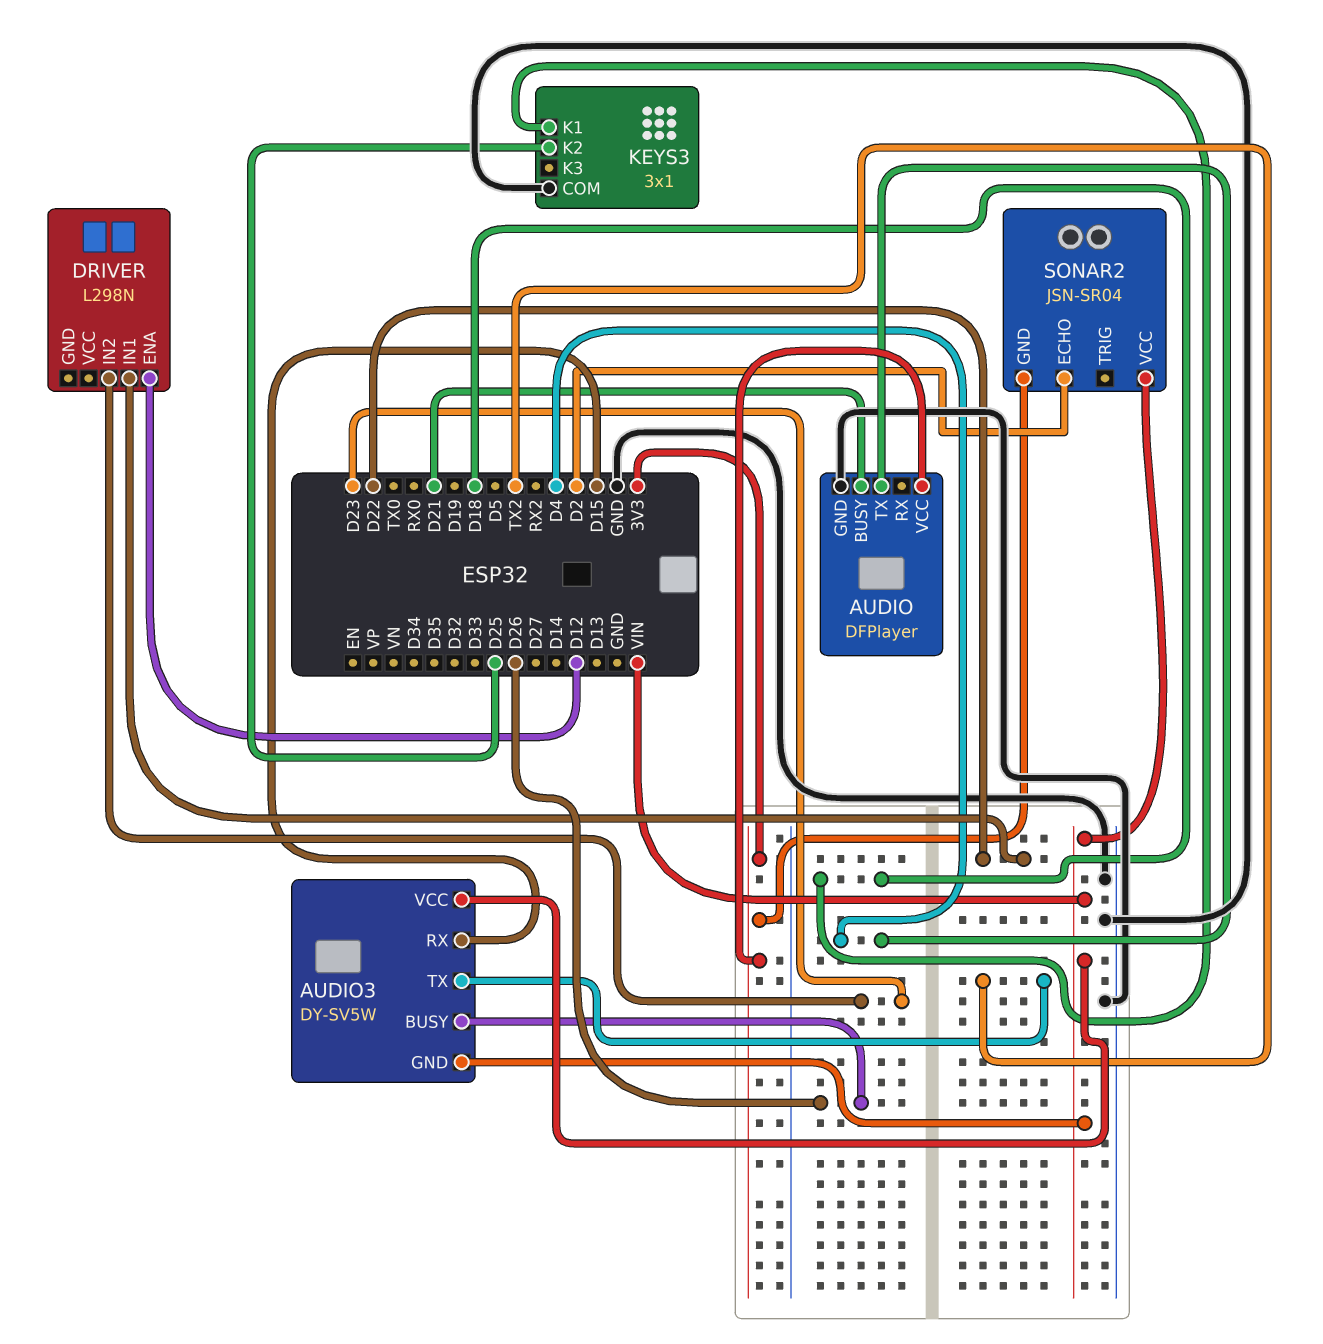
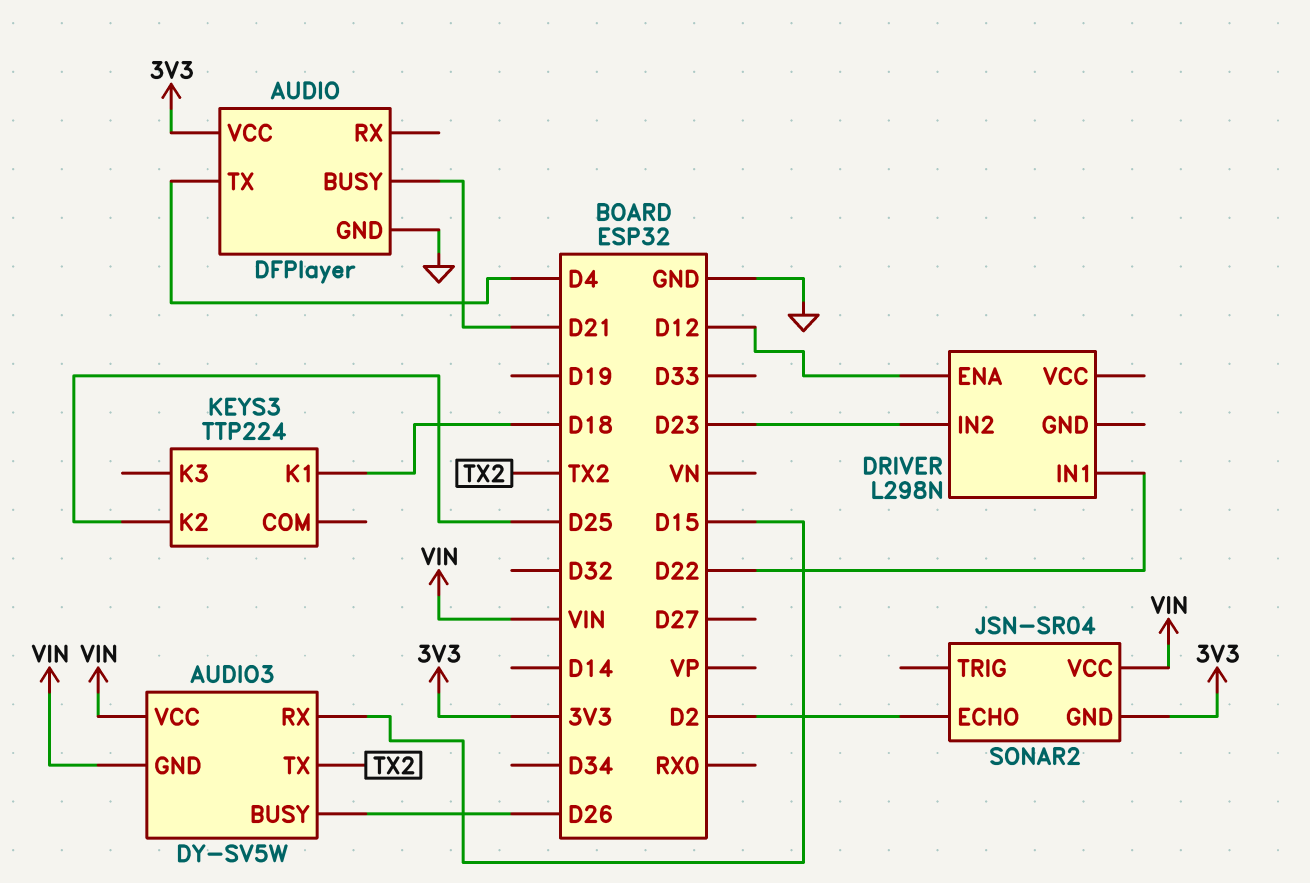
KEYS3: 3x1 -> TTP224
KEYS3 pin COM: GND -> none

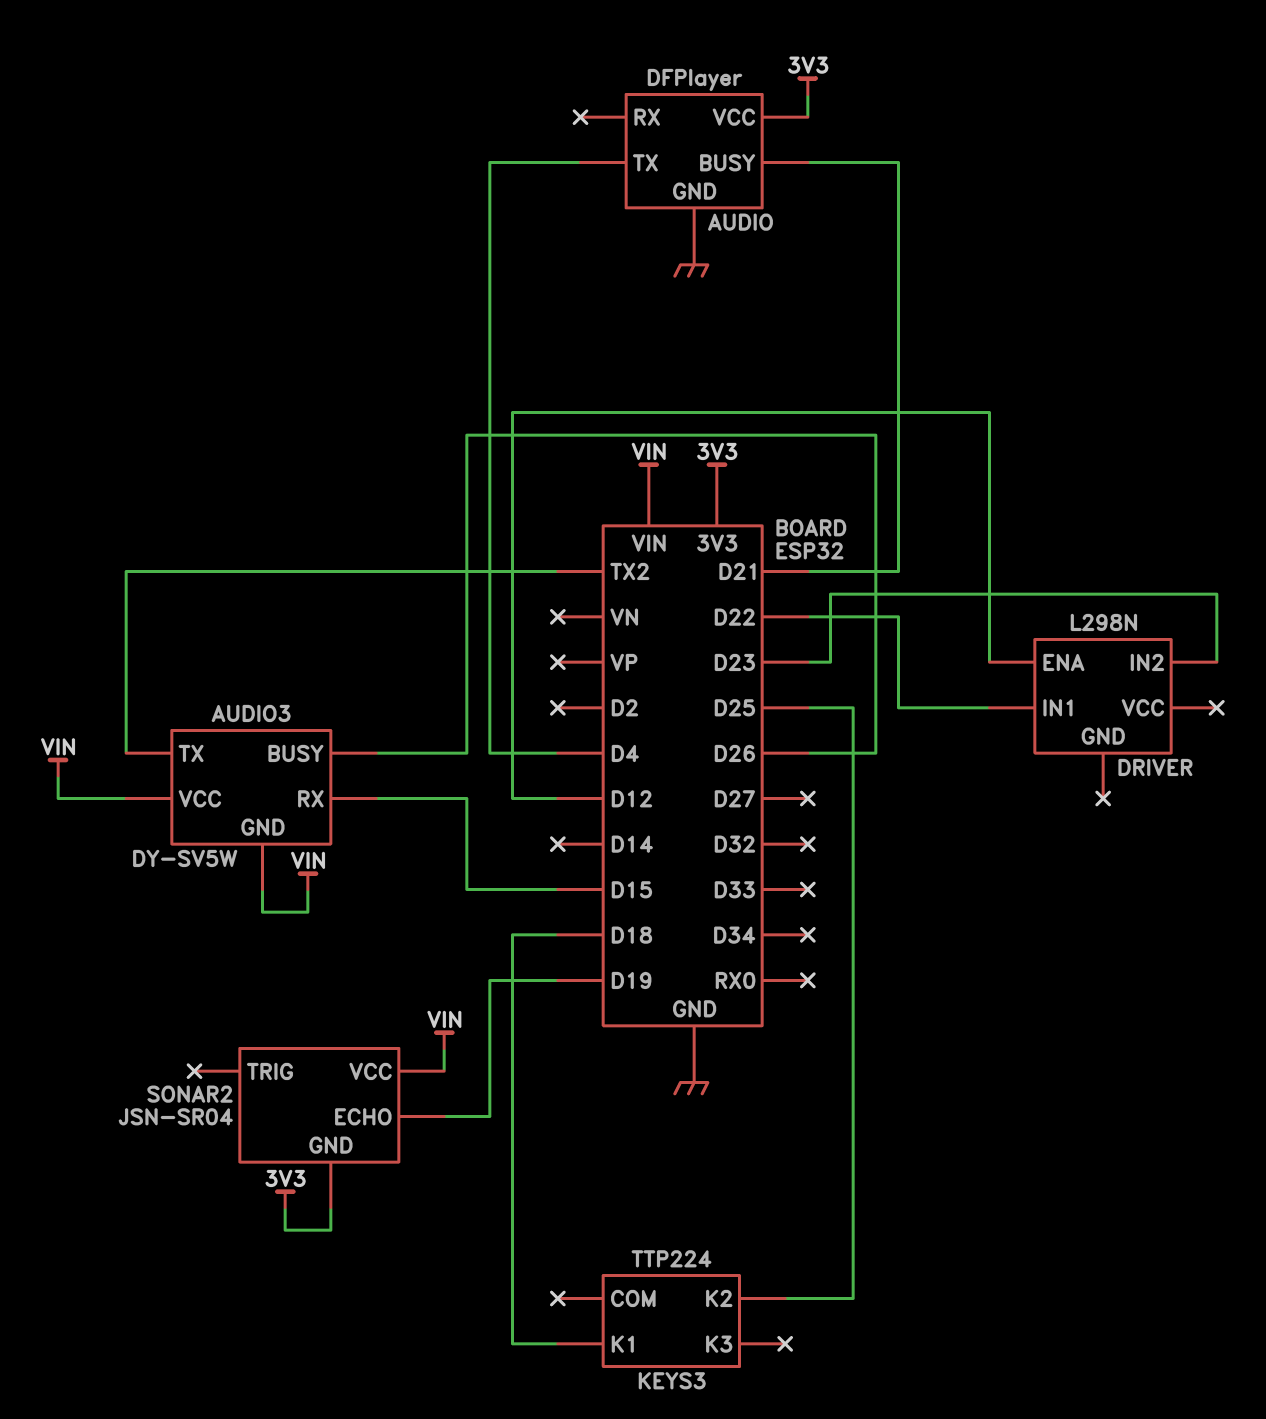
SONAR2 pin ECHO: D2 -> D19

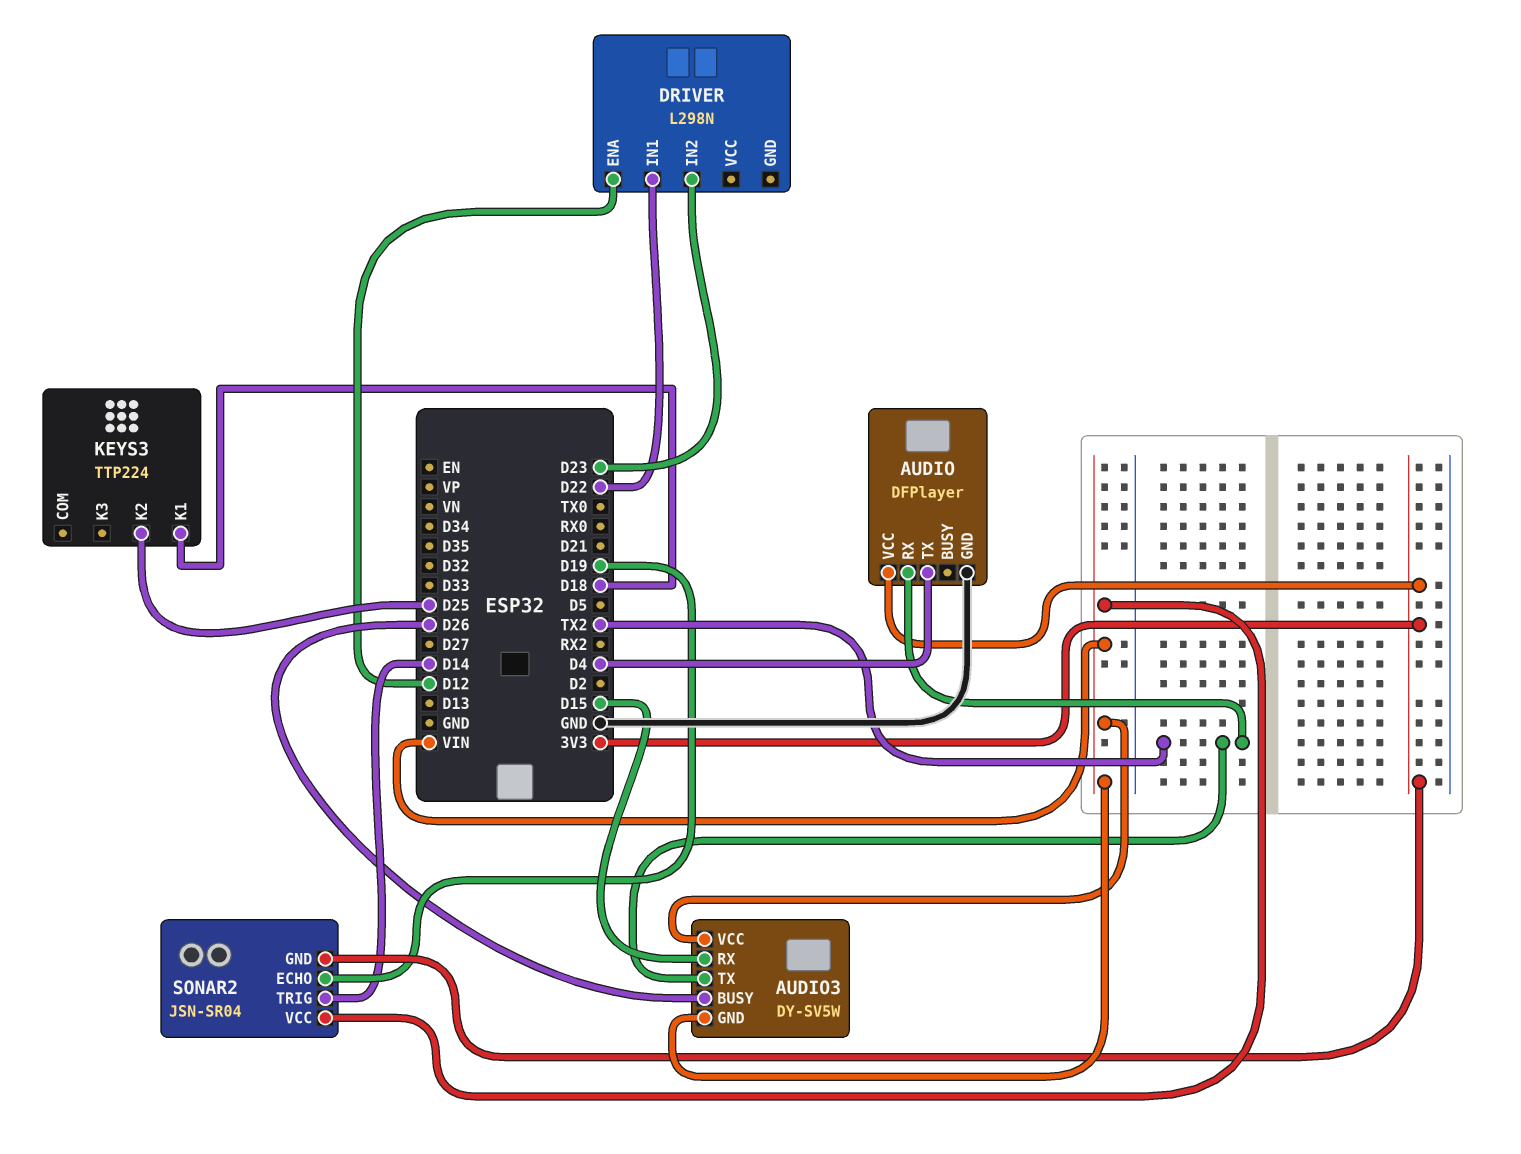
AUDIO pin BUSY: D21 -> none
AUDIO pin RX: none -> TX2
SONAR2 pin TRIG: none -> D14

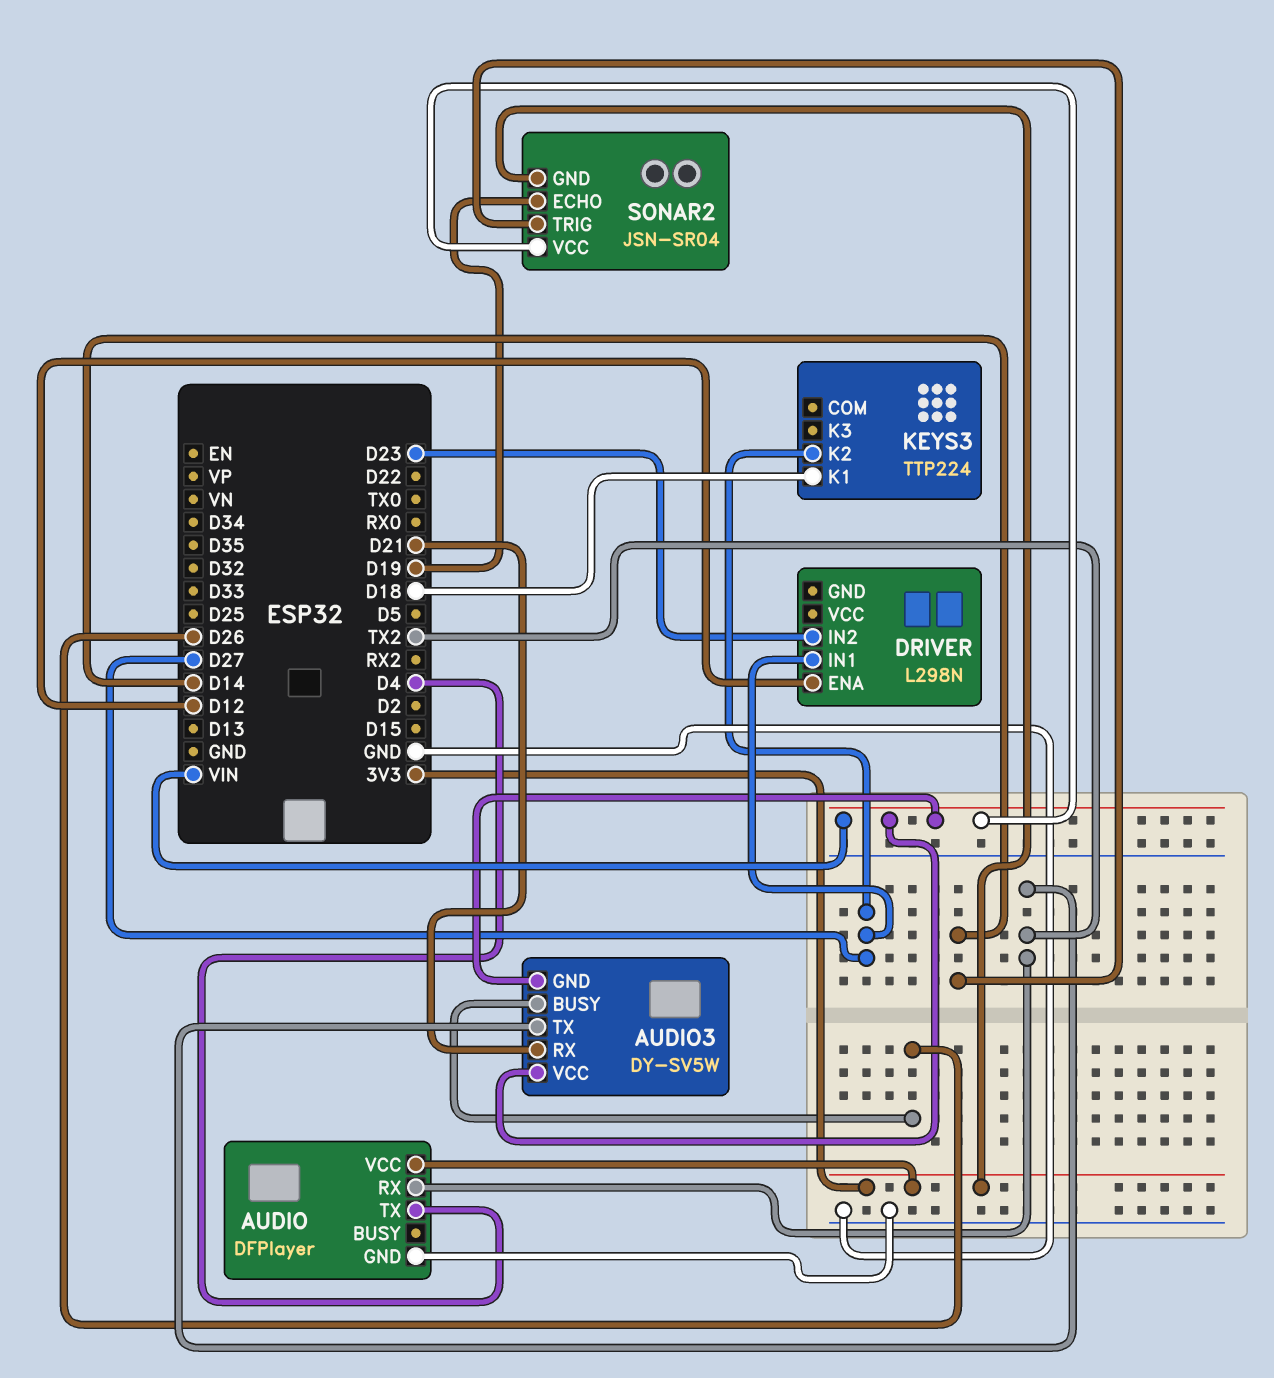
AUDIO3 pin RX: D15 -> D21
DRIVER pin IN1: D22 -> D27
KEYS3 pin K2: D25 -> D27

